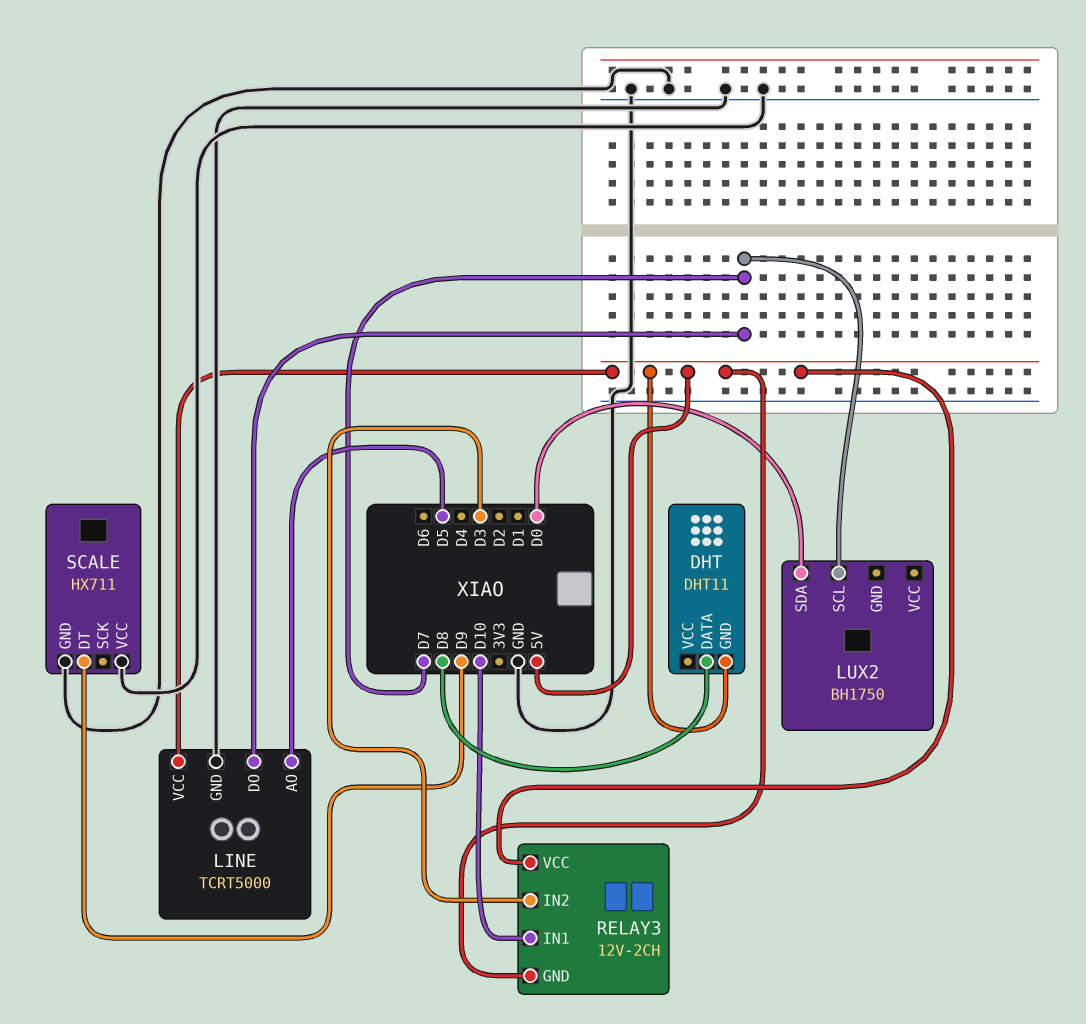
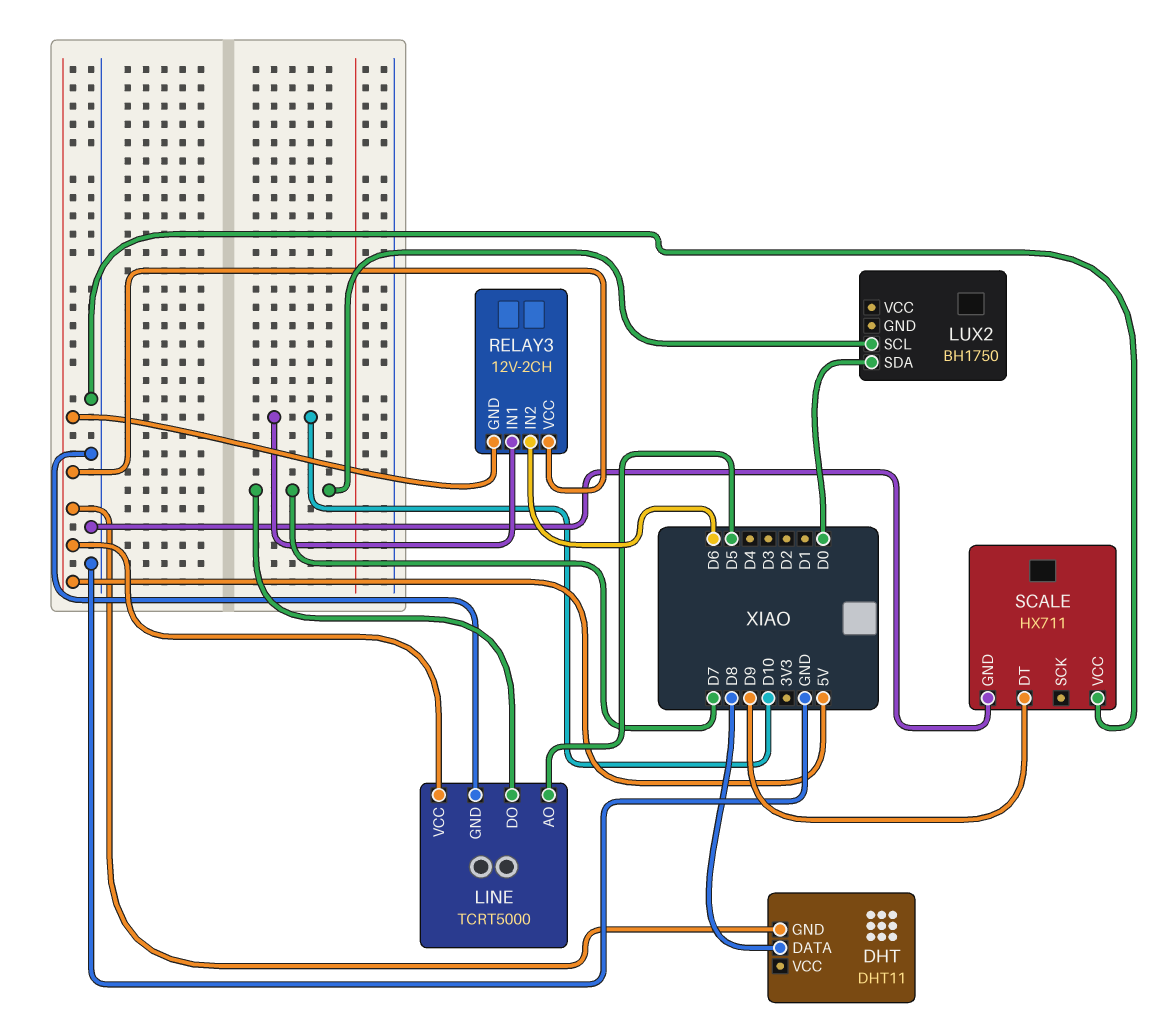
RELAY3 pin IN2: D3 -> D6

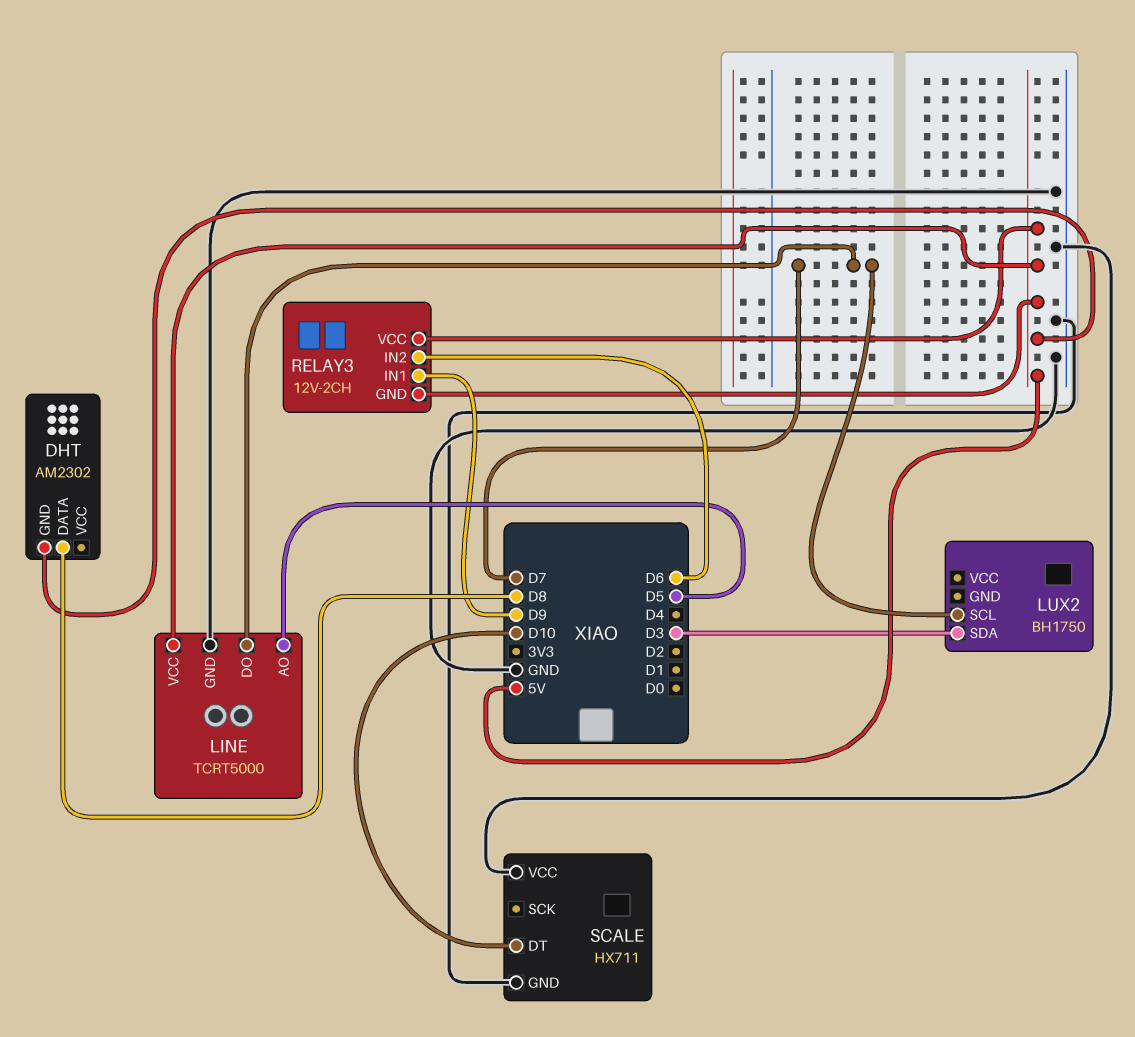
DHT: DHT11 -> AM2302
LUX2 pin SDA: D0 -> D3
RELAY3 pin IN1: D10 -> D9
SCALE pin DT: D9 -> D10

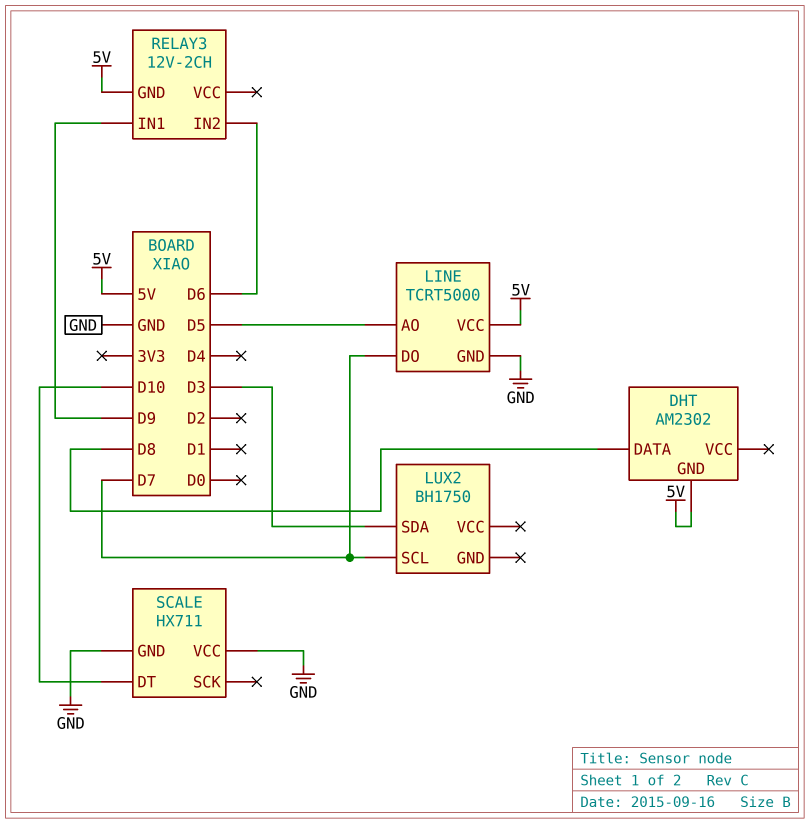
RELAY3 pin VCC: 5V -> none

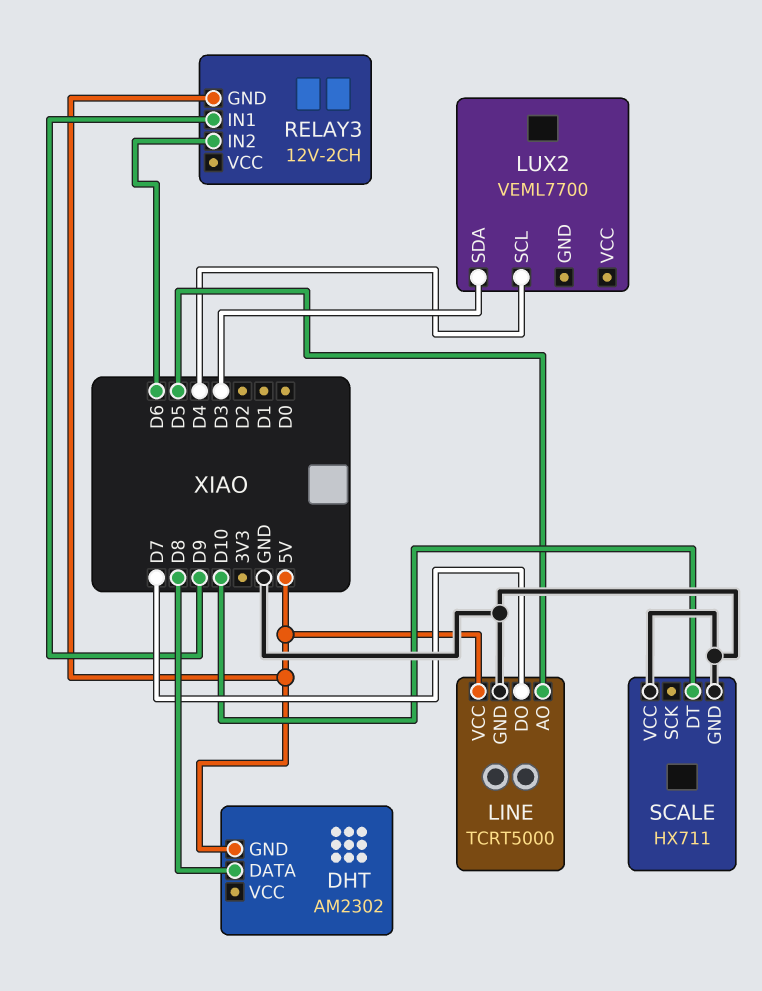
LUX2: BH1750 -> VEML7700
LUX2 pin SCL: D7 -> D4

